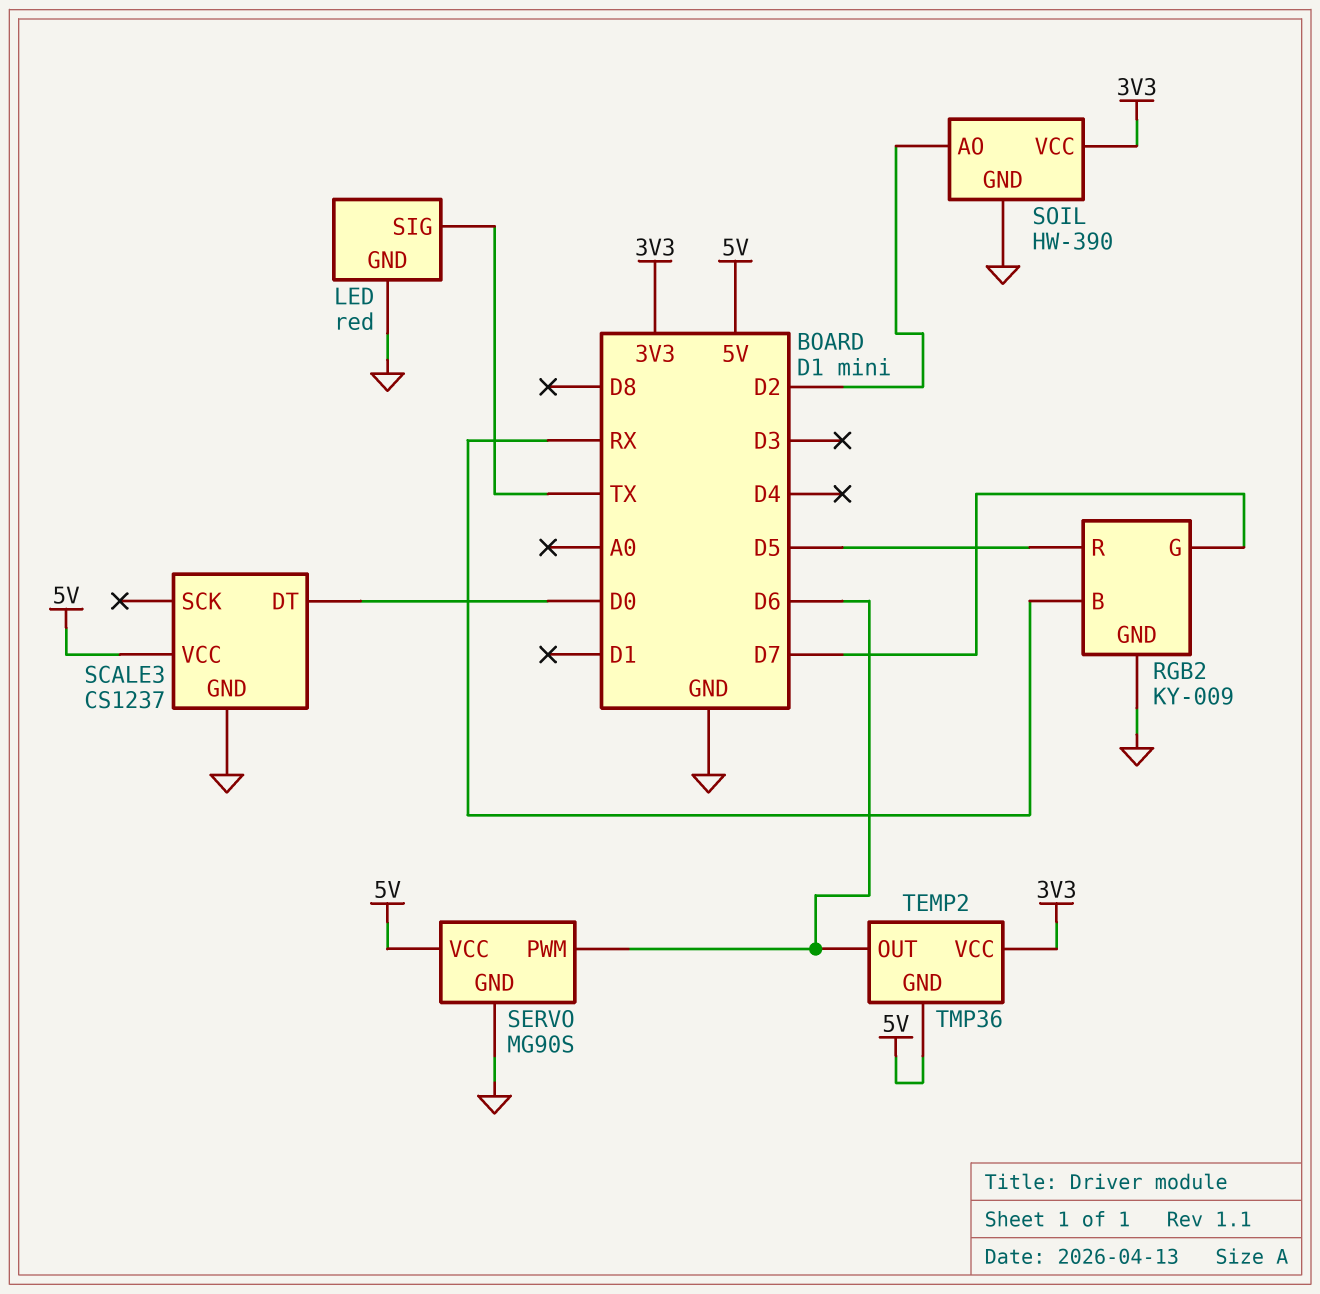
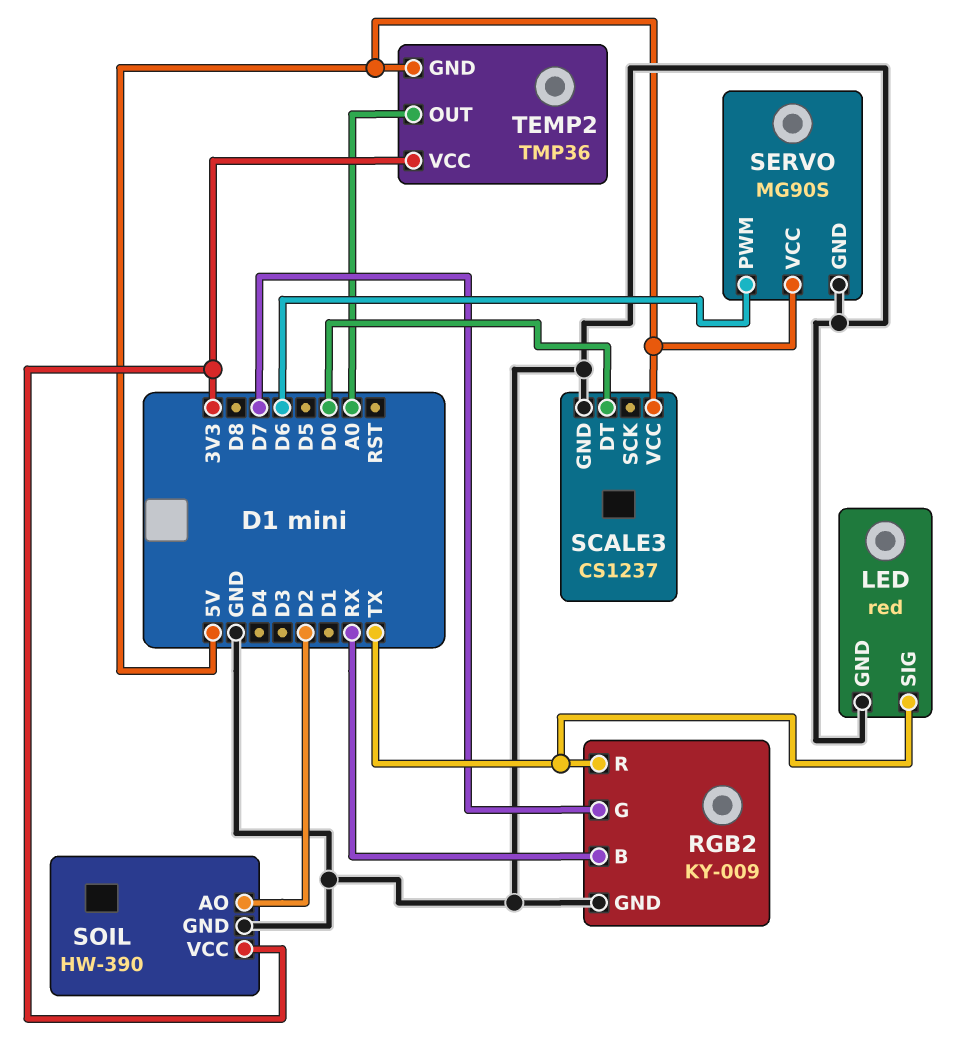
RGB2 pin R: D5 -> TX
TEMP2 pin OUT: D6 -> A0

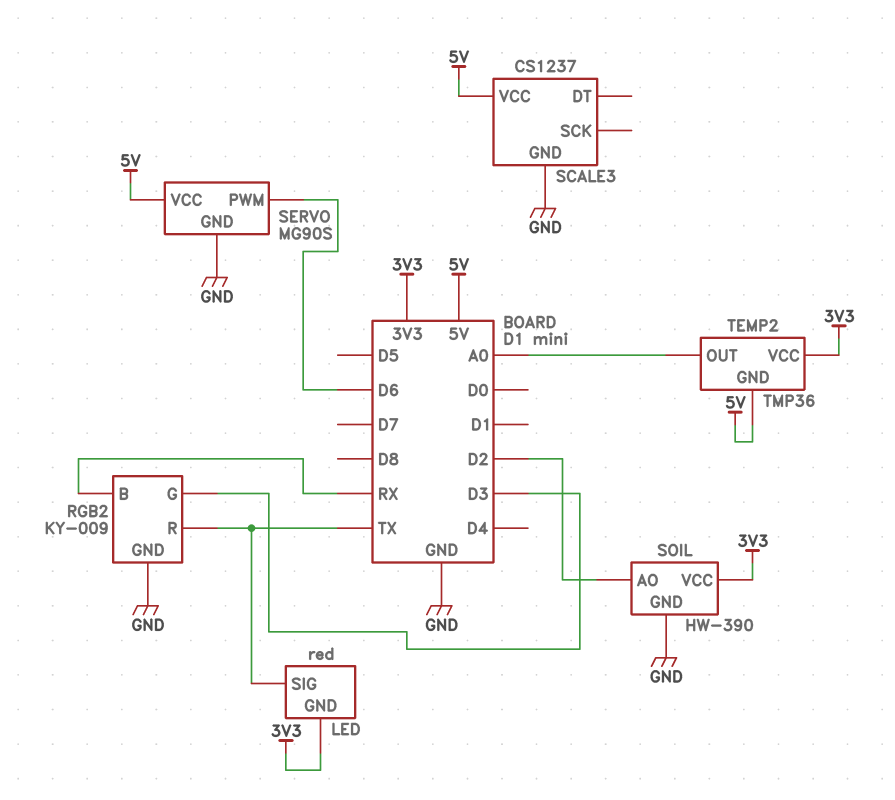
LED pin GND: GND -> 3V3
RGB2 pin G: D7 -> D3
SCALE3 pin DT: D0 -> none

